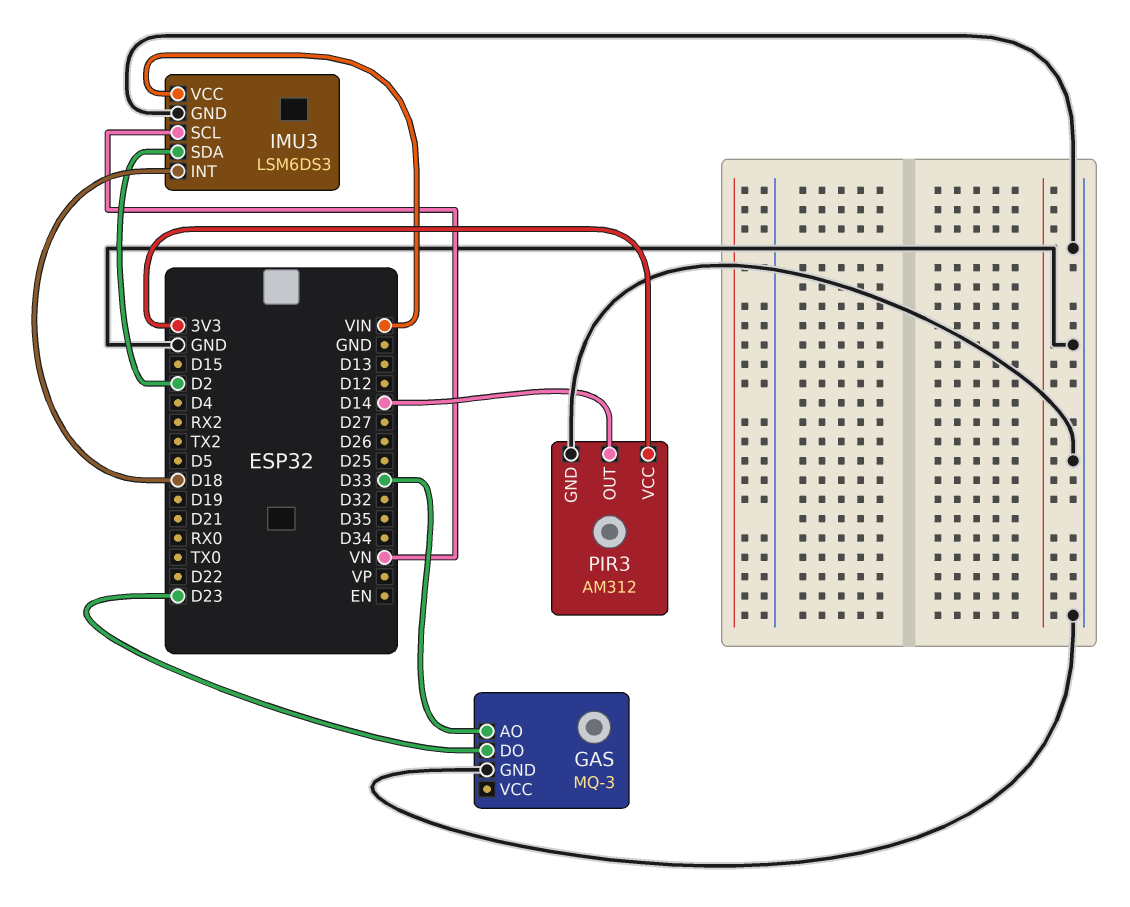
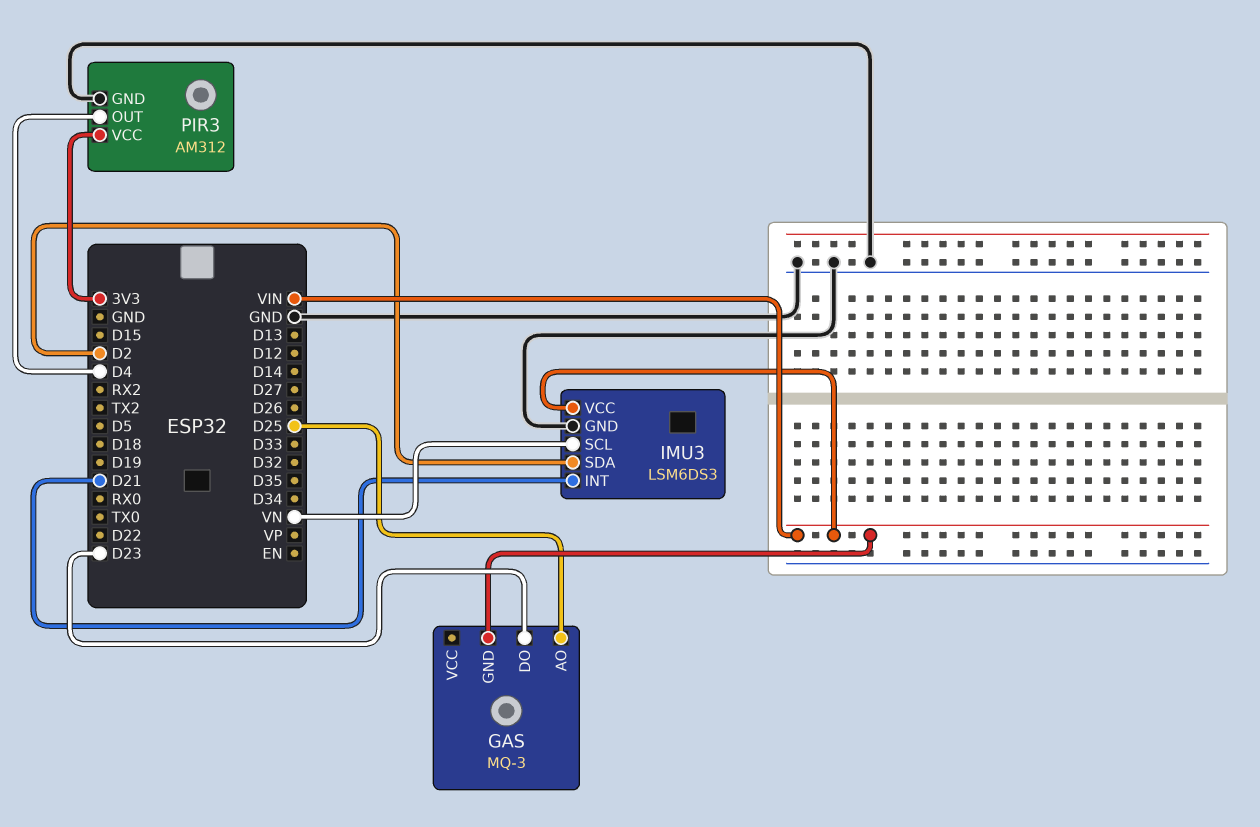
GAS pin AO: D33 -> D25
GAS pin GND: GND -> VIN
IMU3 pin INT: D18 -> D21
PIR3 pin OUT: D14 -> D4

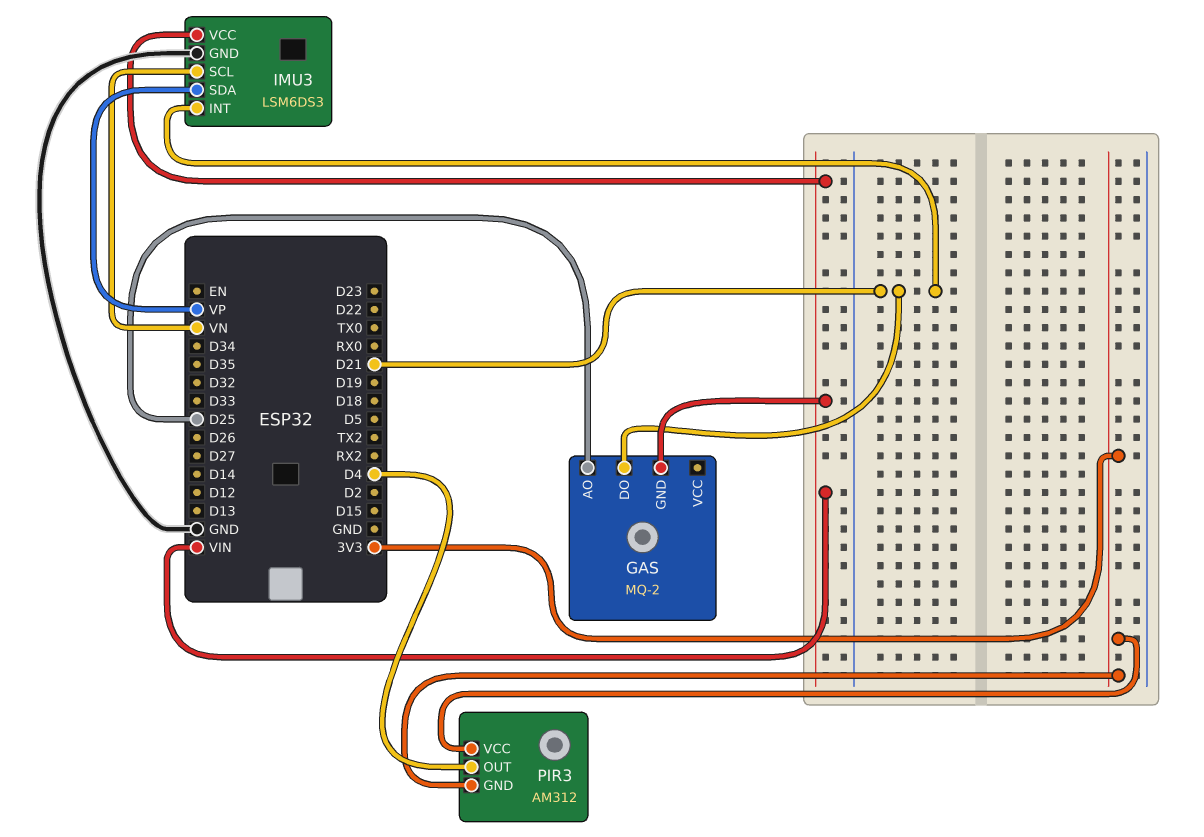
GAS: MQ-3 -> MQ-2
GAS pin DO: D23 -> D21
IMU3 pin SDA: D2 -> VP
PIR3 pin GND: GND -> 3V3

